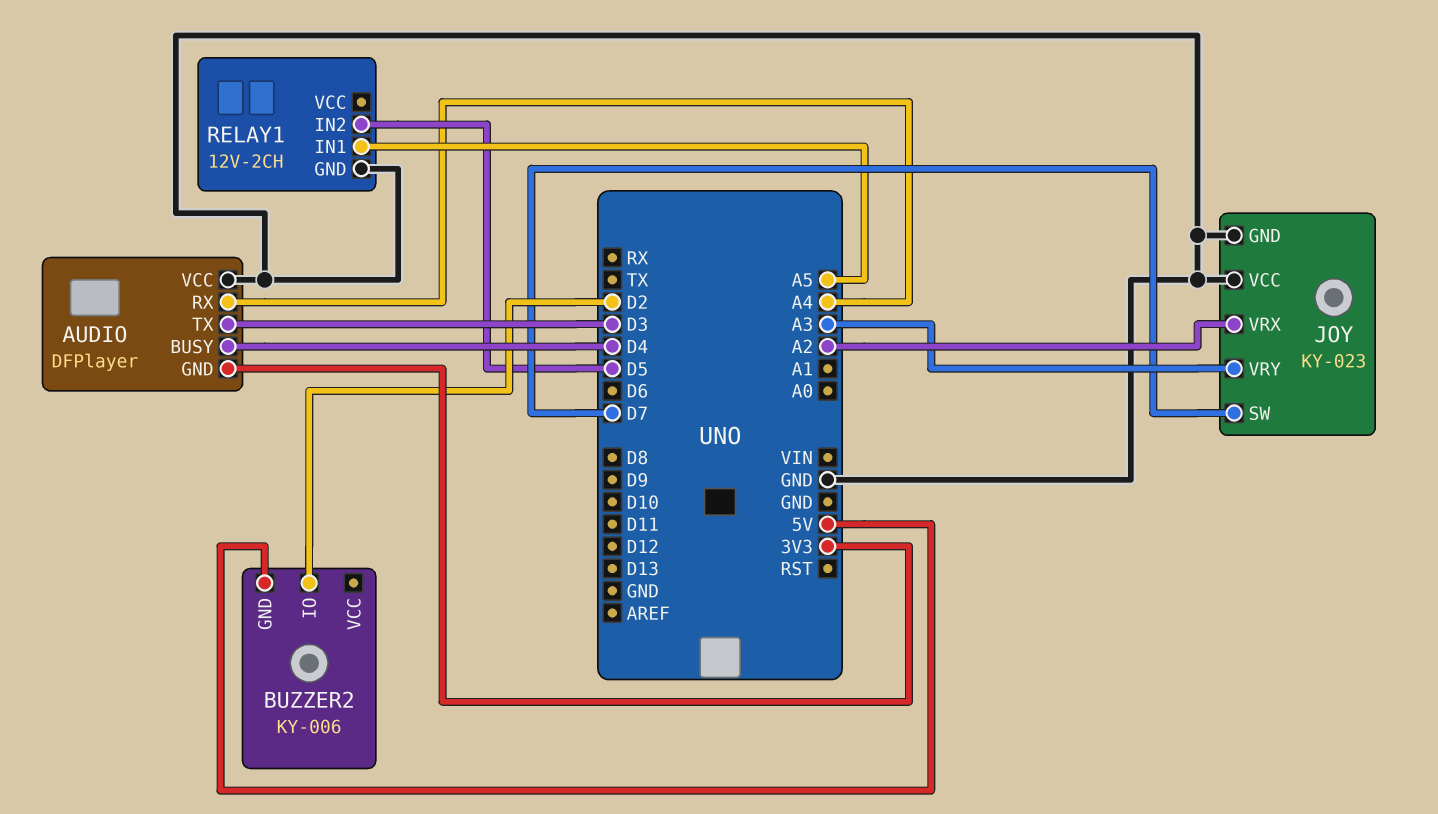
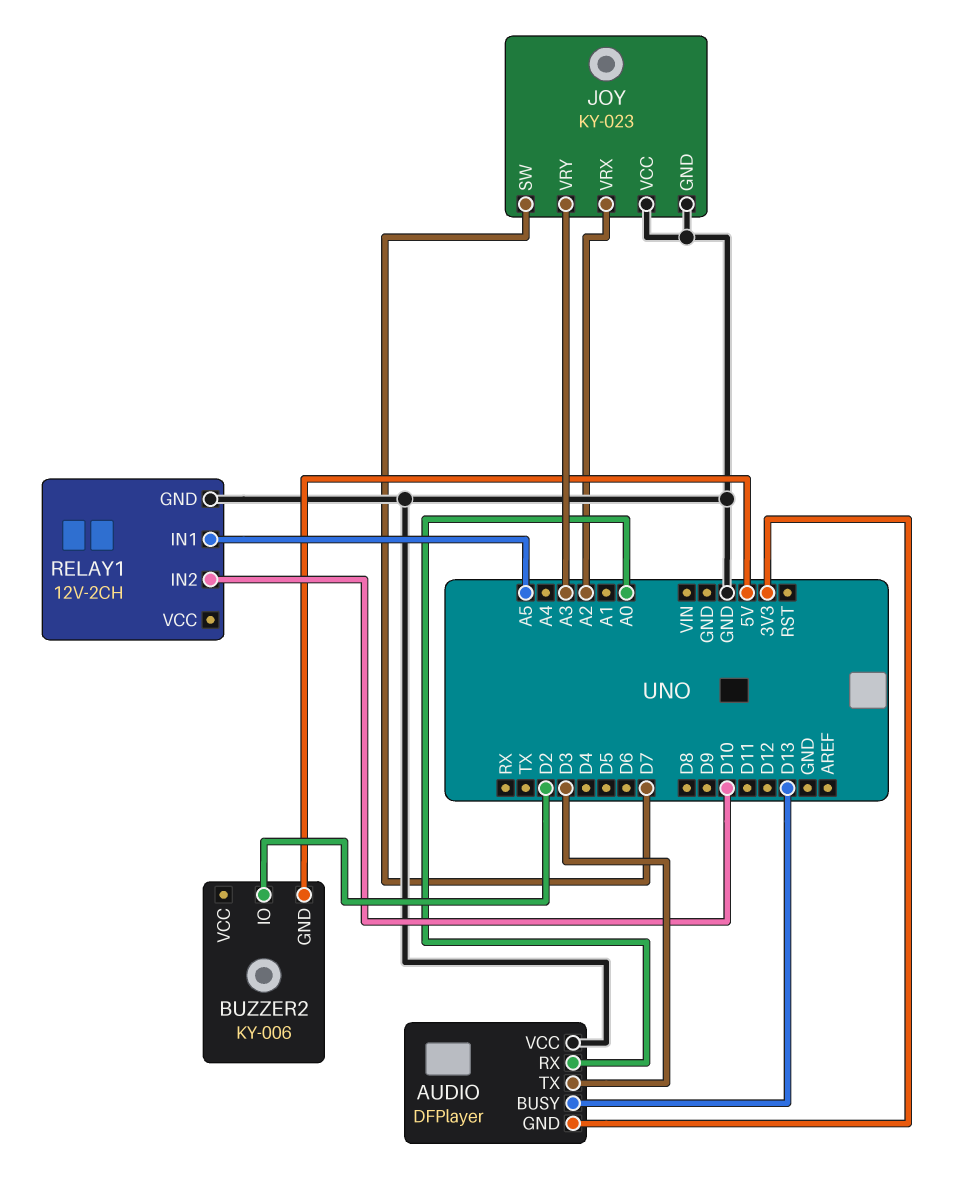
AUDIO pin BUSY: D4 -> D13
AUDIO pin RX: A4 -> A0
RELAY1 pin IN2: D5 -> D10

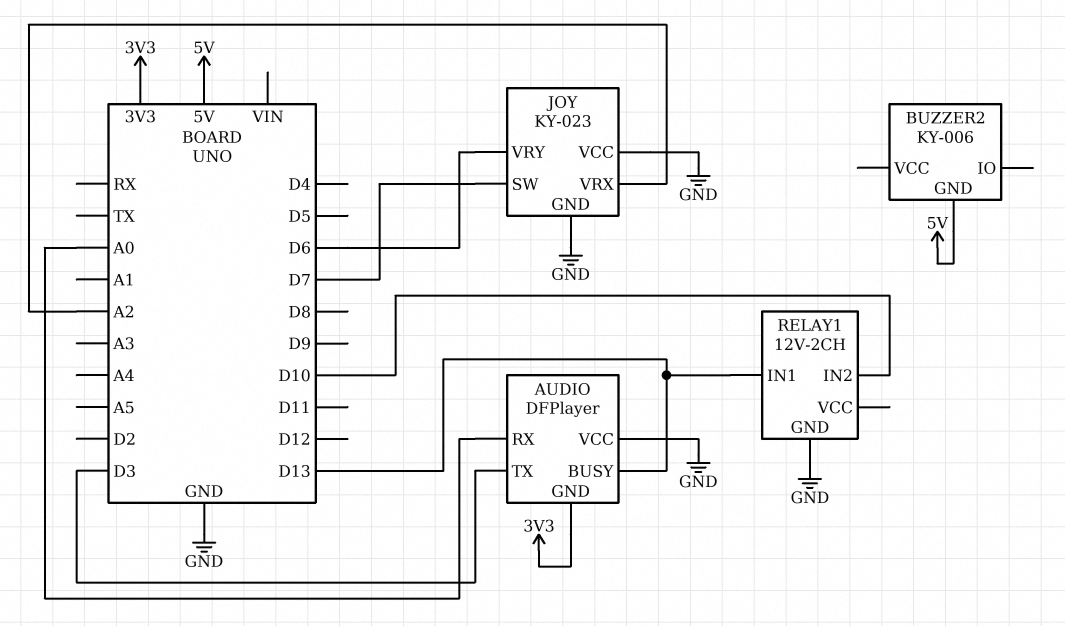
BUZZER2 pin IO: D2 -> none
JOY pin VRY: A3 -> D6
RELAY1 pin IN1: A5 -> D13

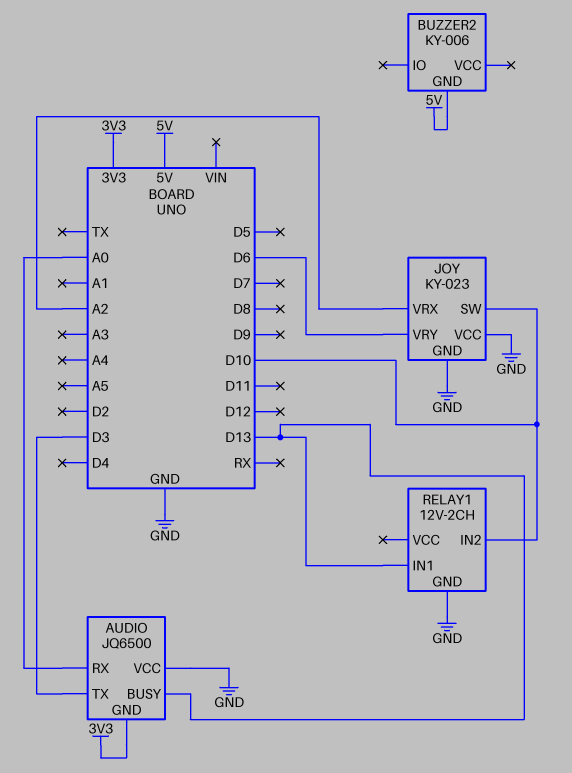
AUDIO: DFPlayer -> JQ6500
JOY pin SW: D7 -> D10

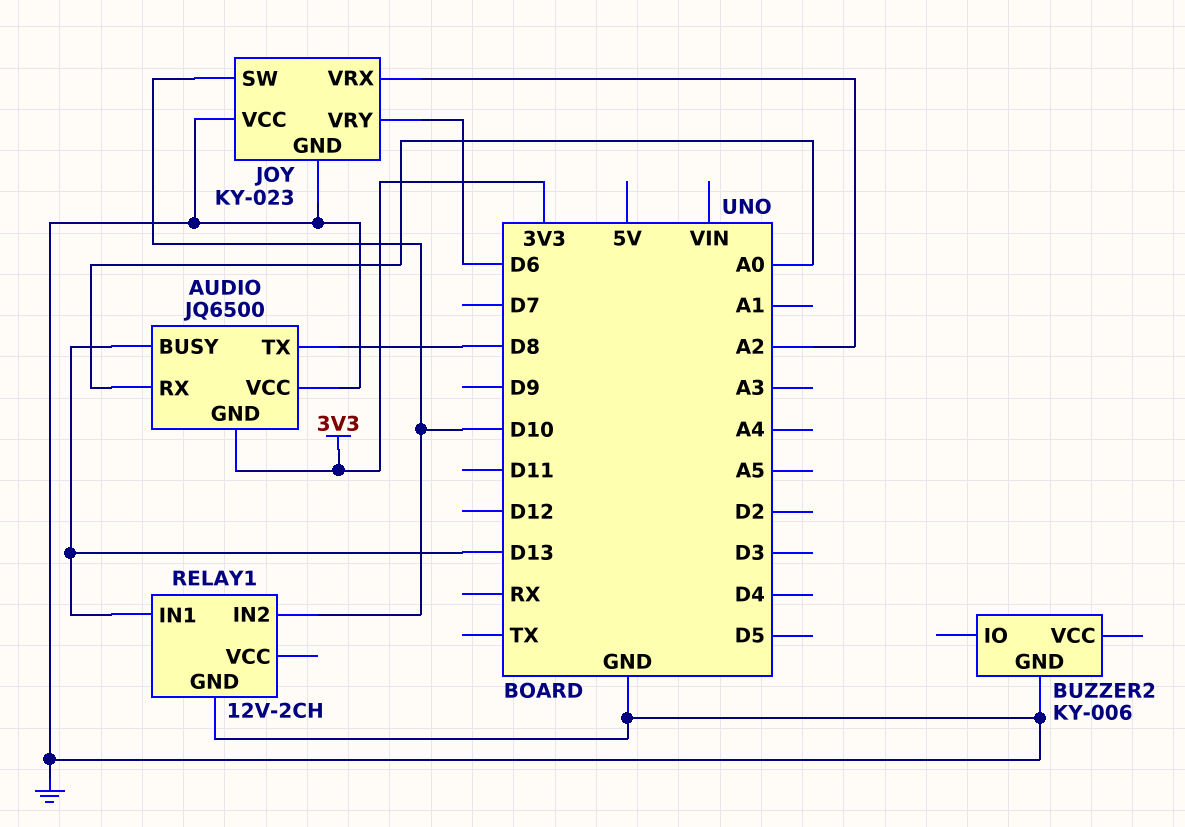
AUDIO pin TX: D3 -> D8
BUZZER2 pin GND: 5V -> GND

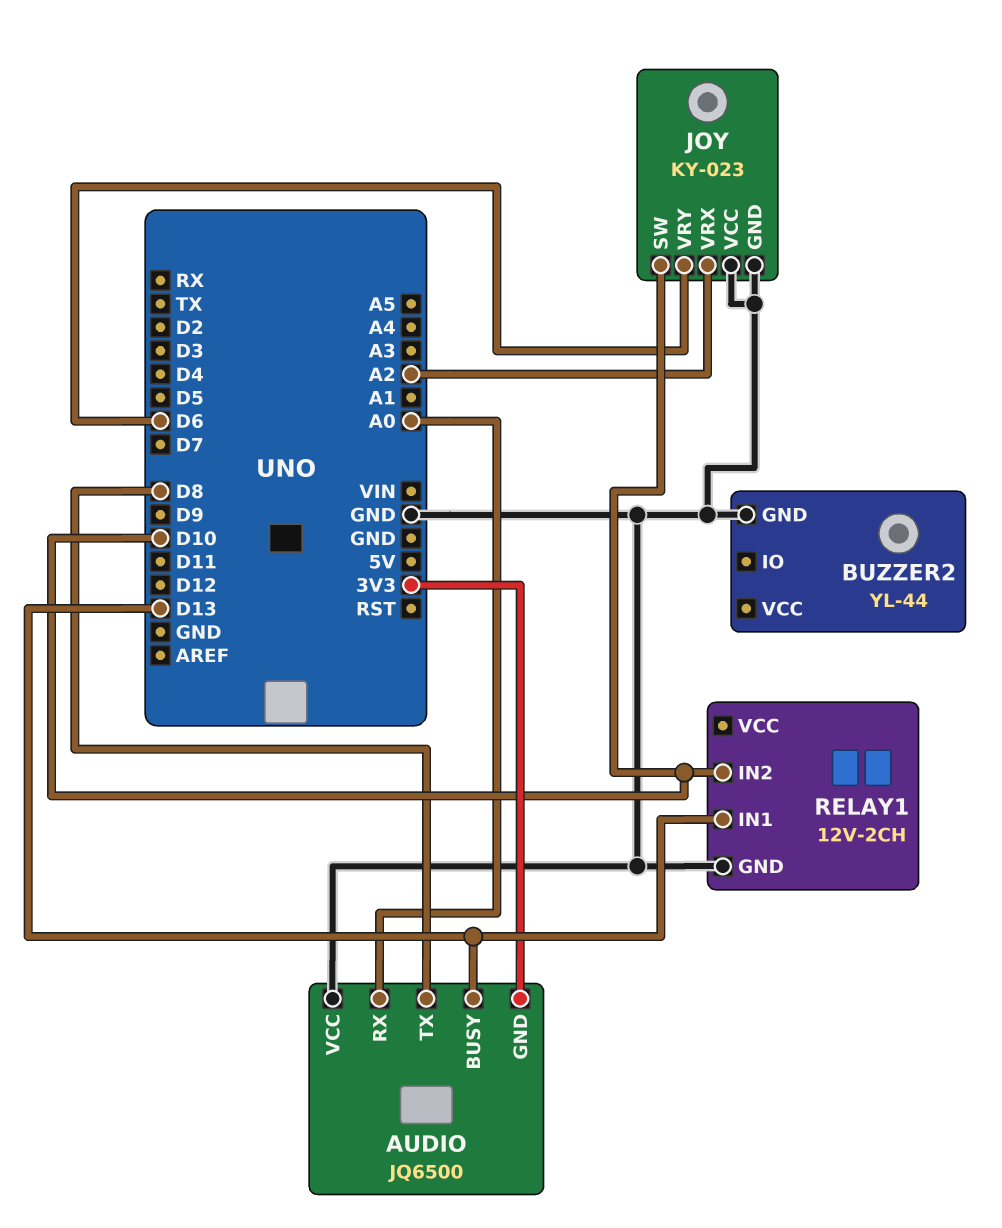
BUZZER2: KY-006 -> YL-44

